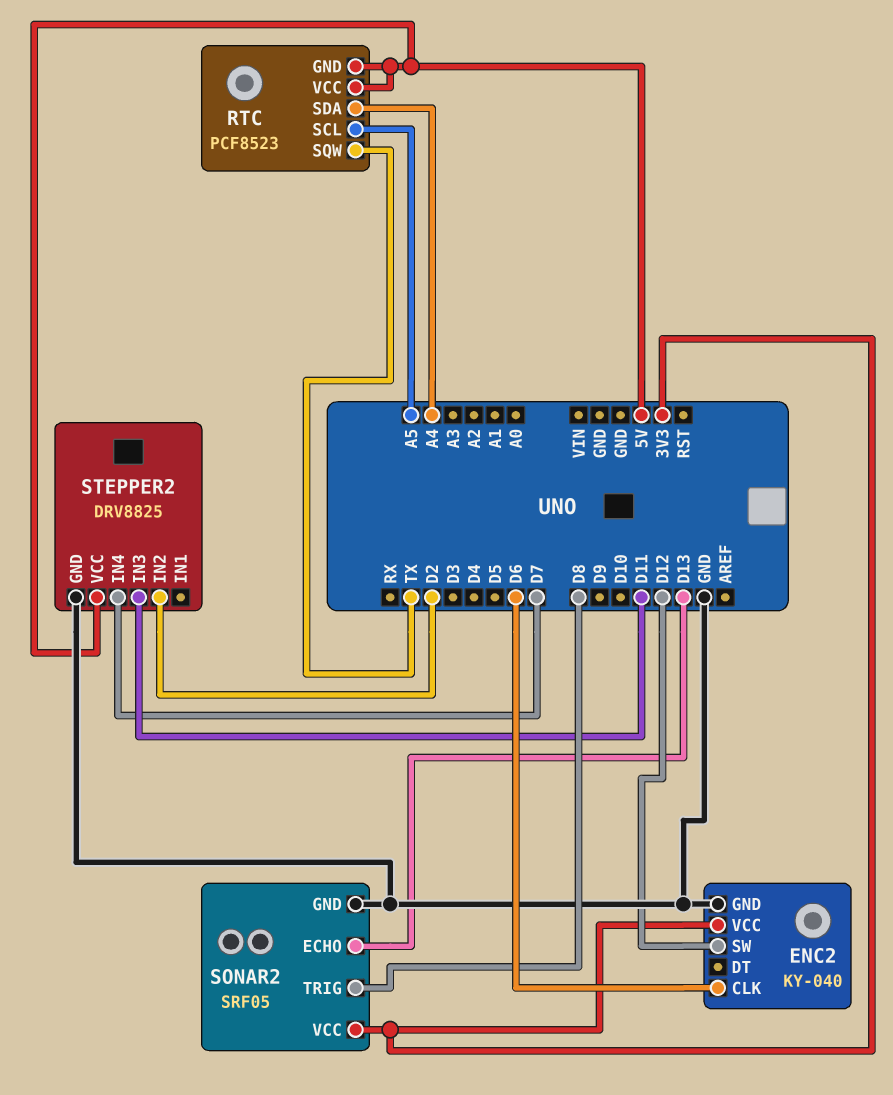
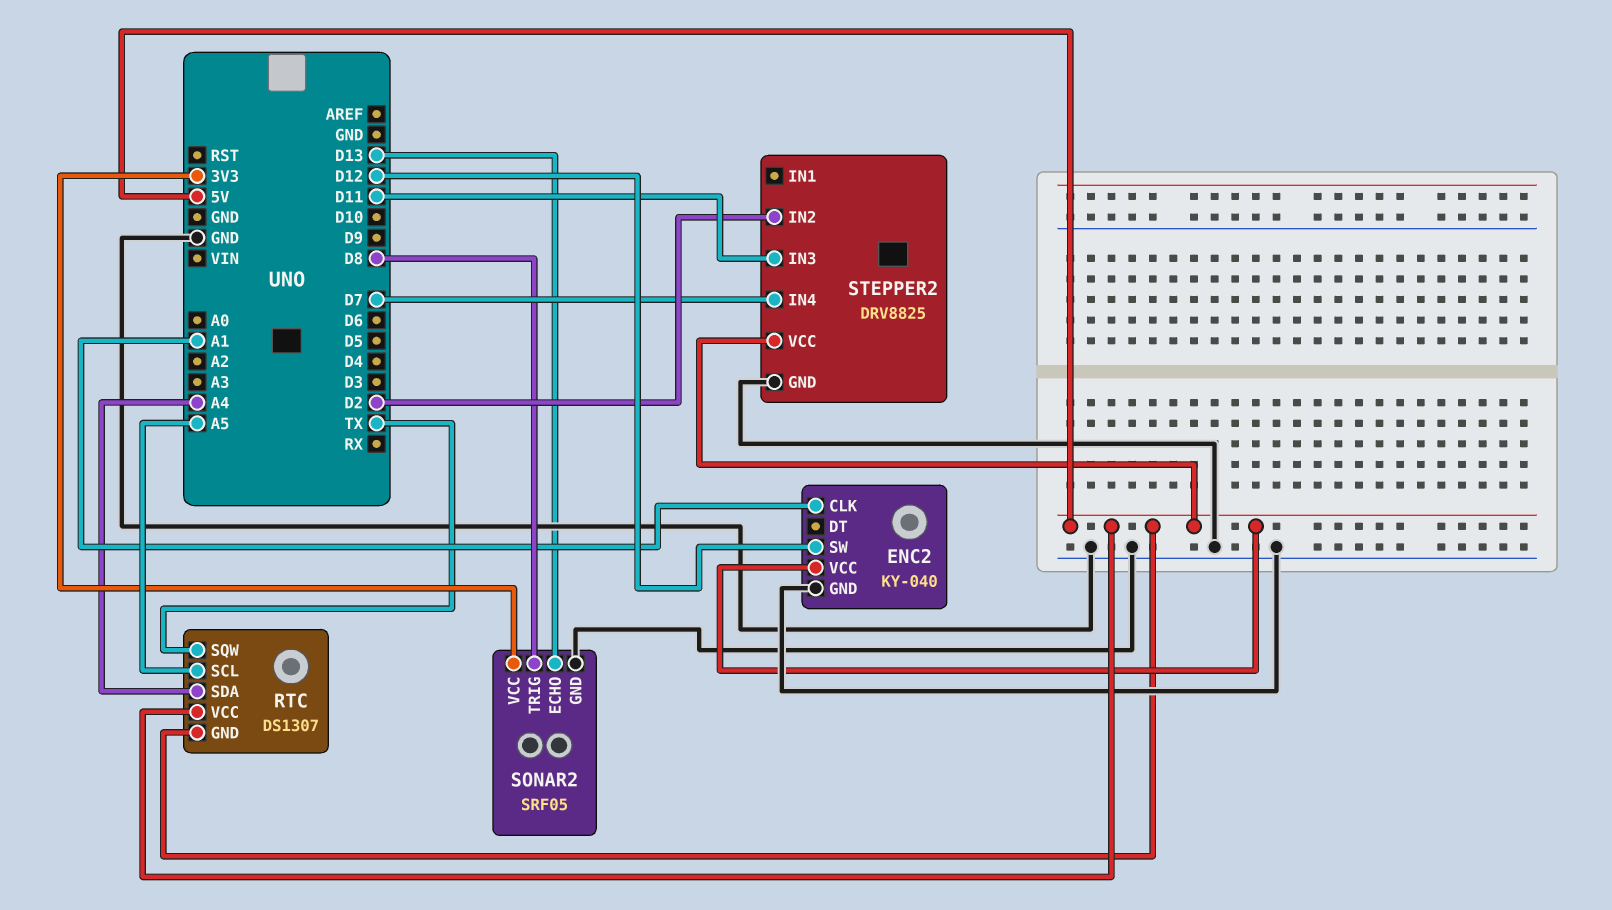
ENC2 pin CLK: D6 -> A1
ENC2 pin VCC: 3V3 -> 5V
RTC: PCF8523 -> DS1307

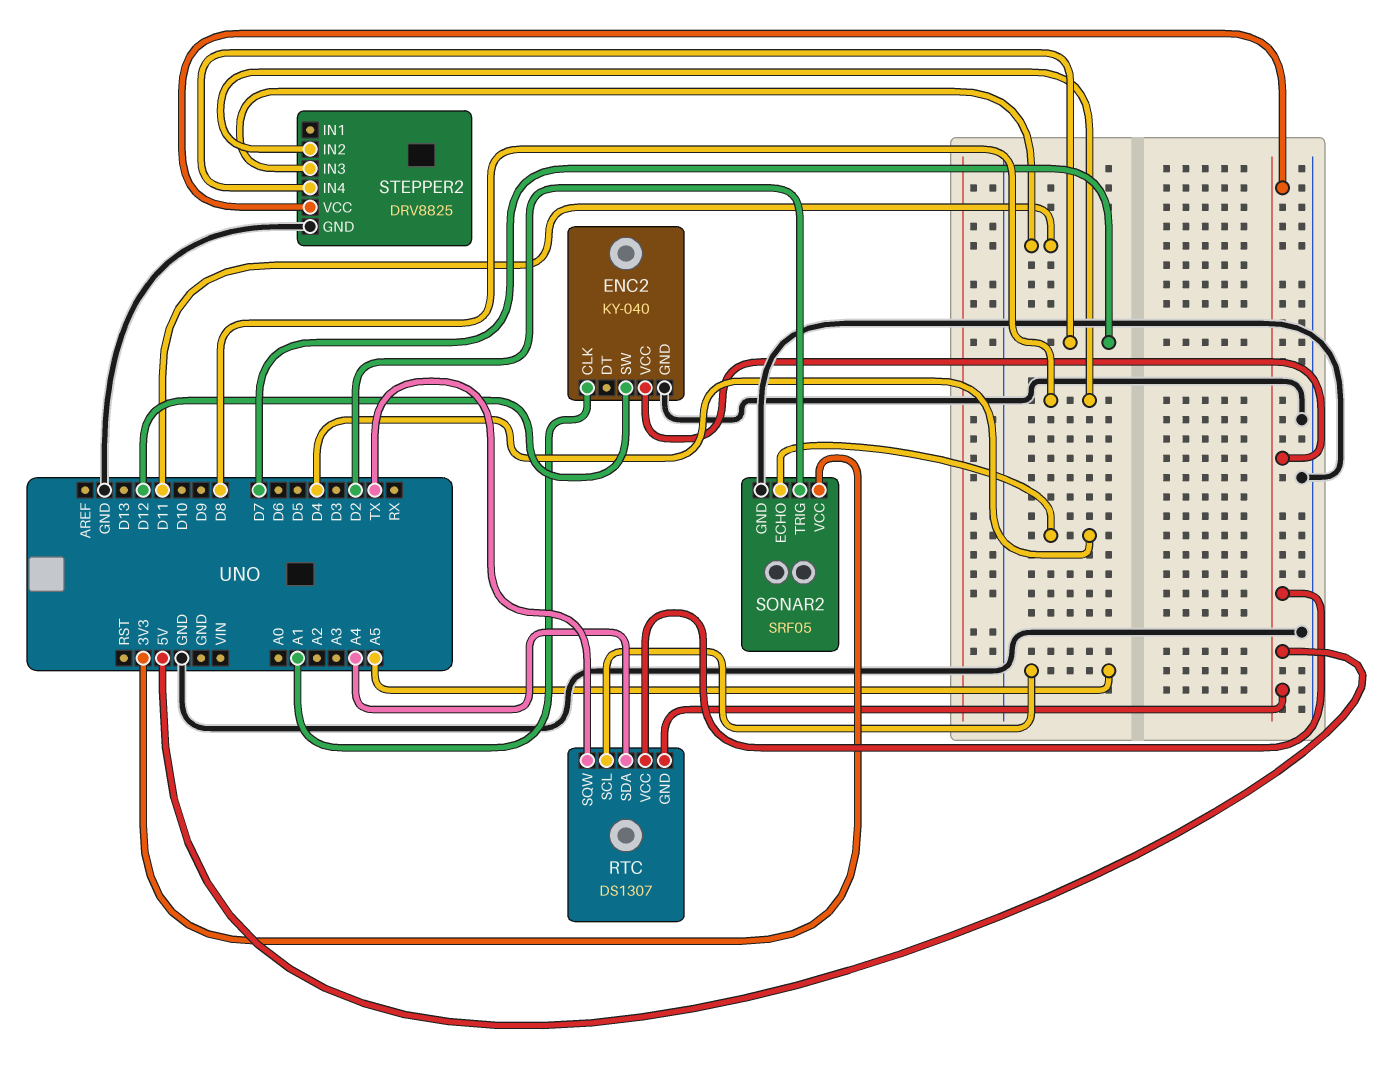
SONAR2 pin ECHO: D13 -> D4
SONAR2 pin TRIG: D8 -> D2
STEPPER2 pin IN2: D2 -> D8

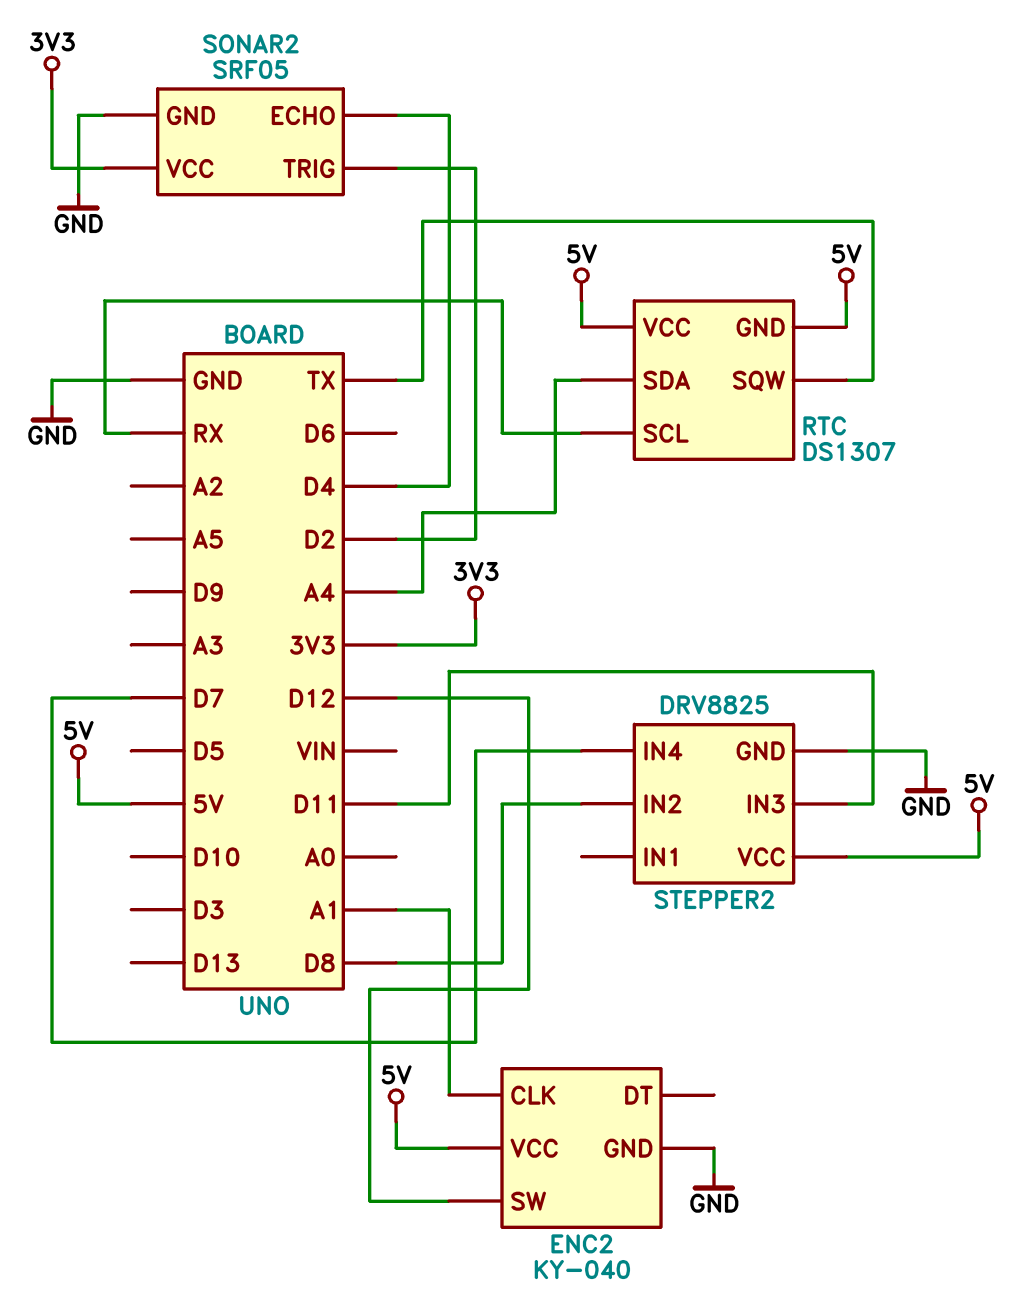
RTC pin SCL: A5 -> RX

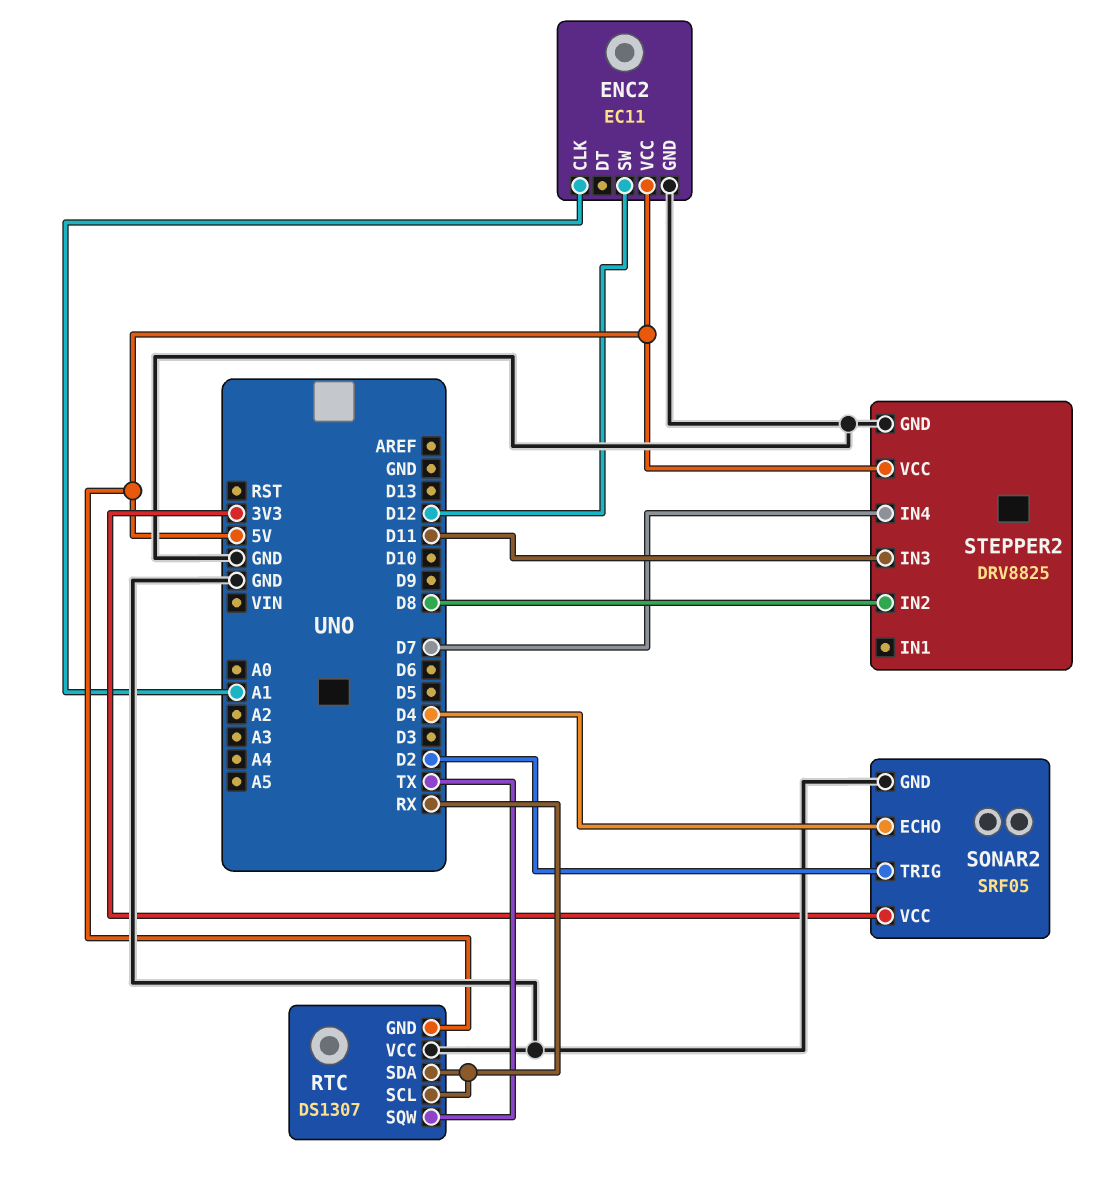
ENC2: KY-040 -> EC11
RTC pin SDA: A4 -> RX
RTC pin VCC: 5V -> GND

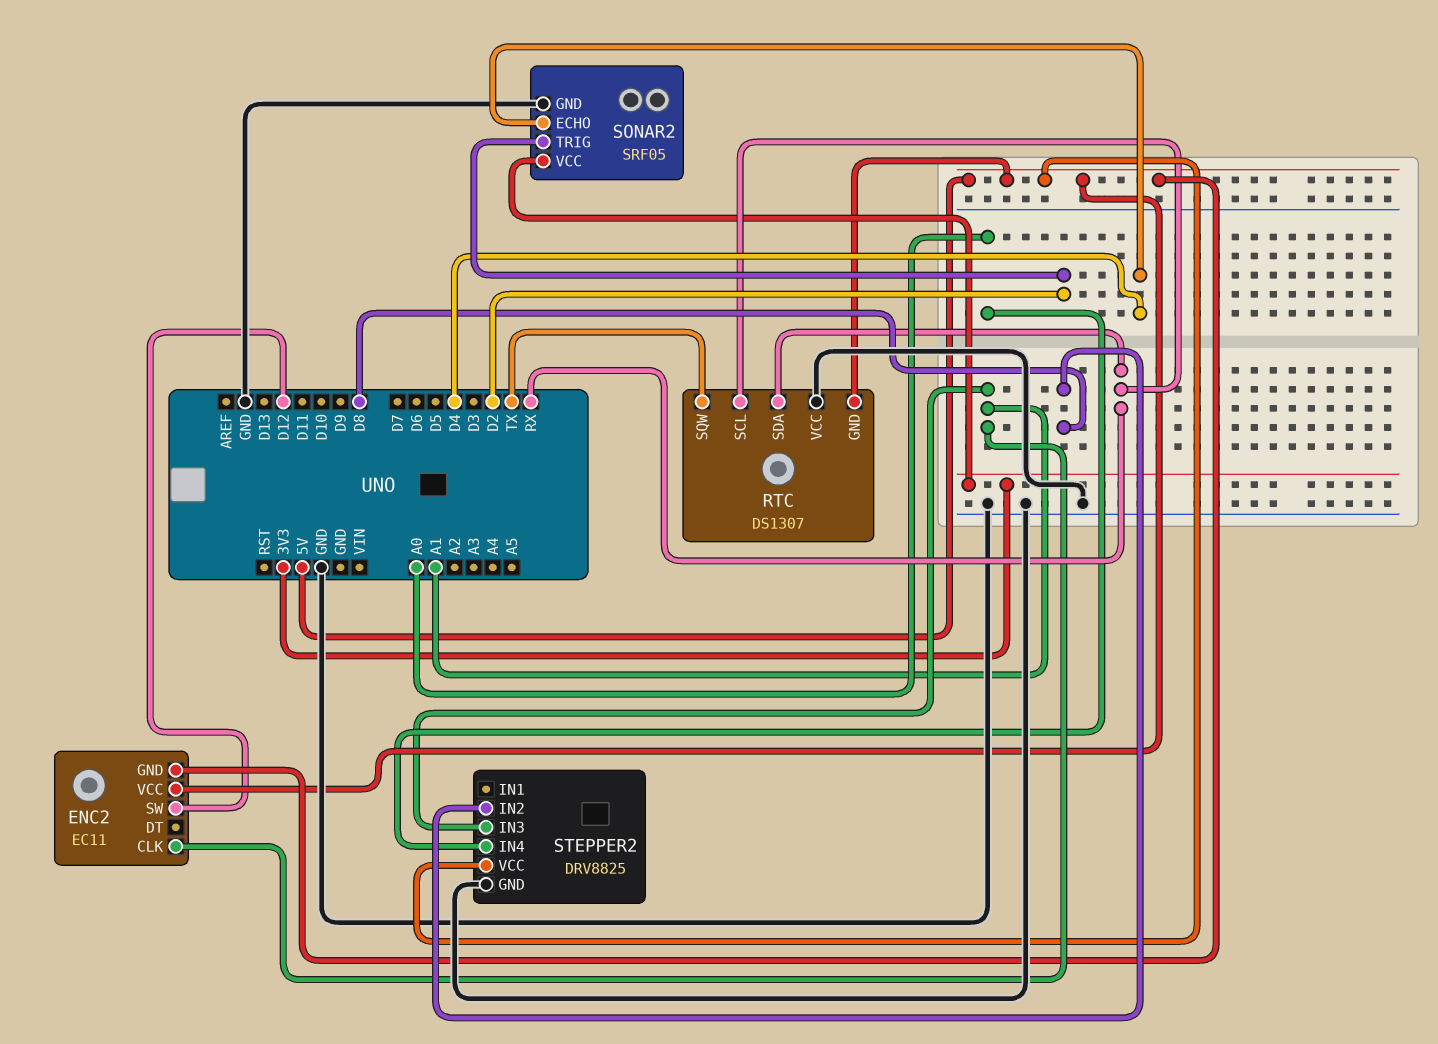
ENC2 pin GND: GND -> 5V
STEPPER2 pin IN3: D11 -> A1
STEPPER2 pin IN4: D7 -> A0

